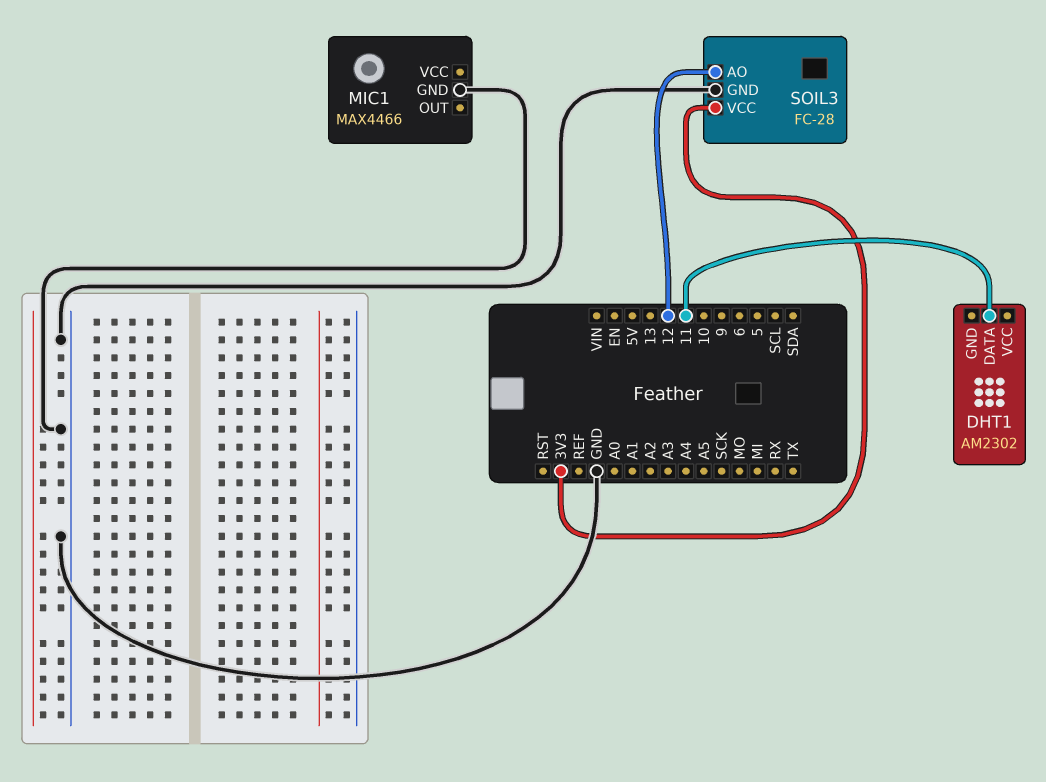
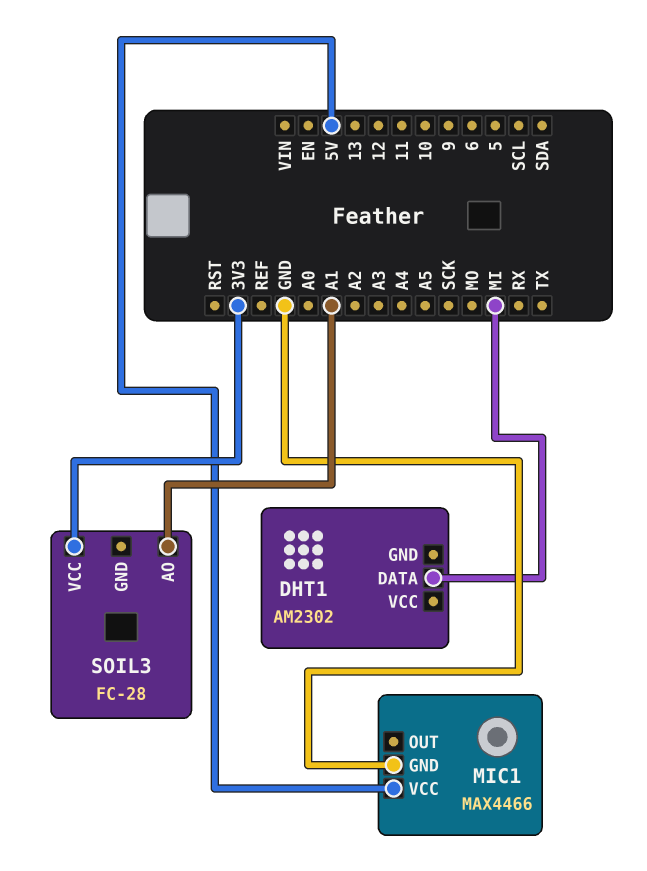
DHT1 pin DATA: 11 -> MI
MIC1 pin VCC: none -> 5V
SOIL3 pin AO: 12 -> A1
SOIL3 pin GND: GND -> none

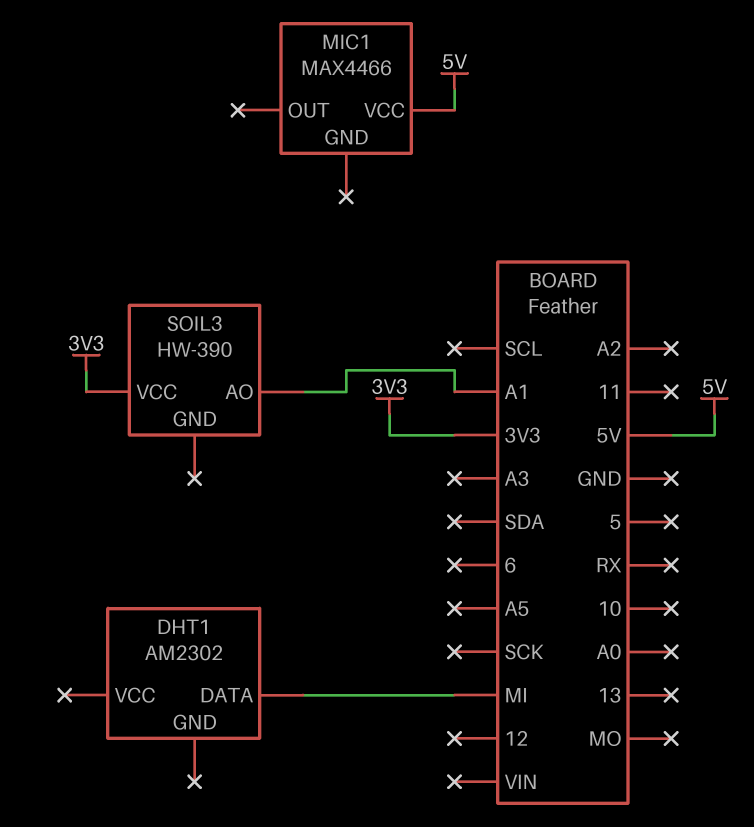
MIC1 pin GND: GND -> none
SOIL3: FC-28 -> HW-390

